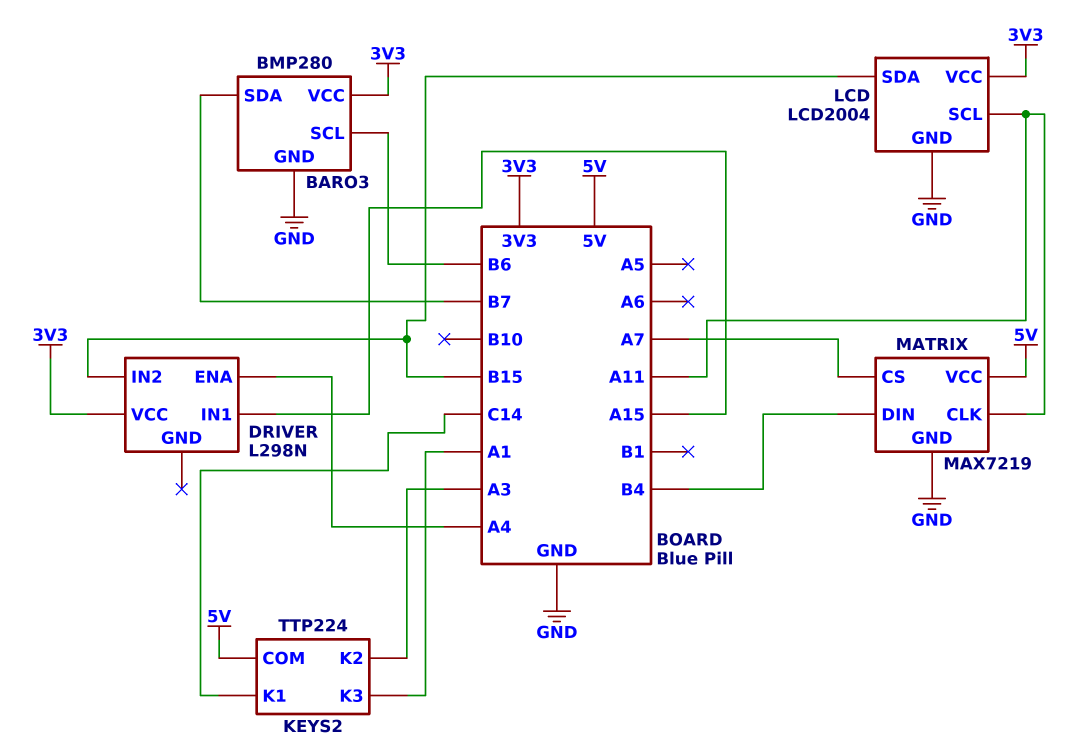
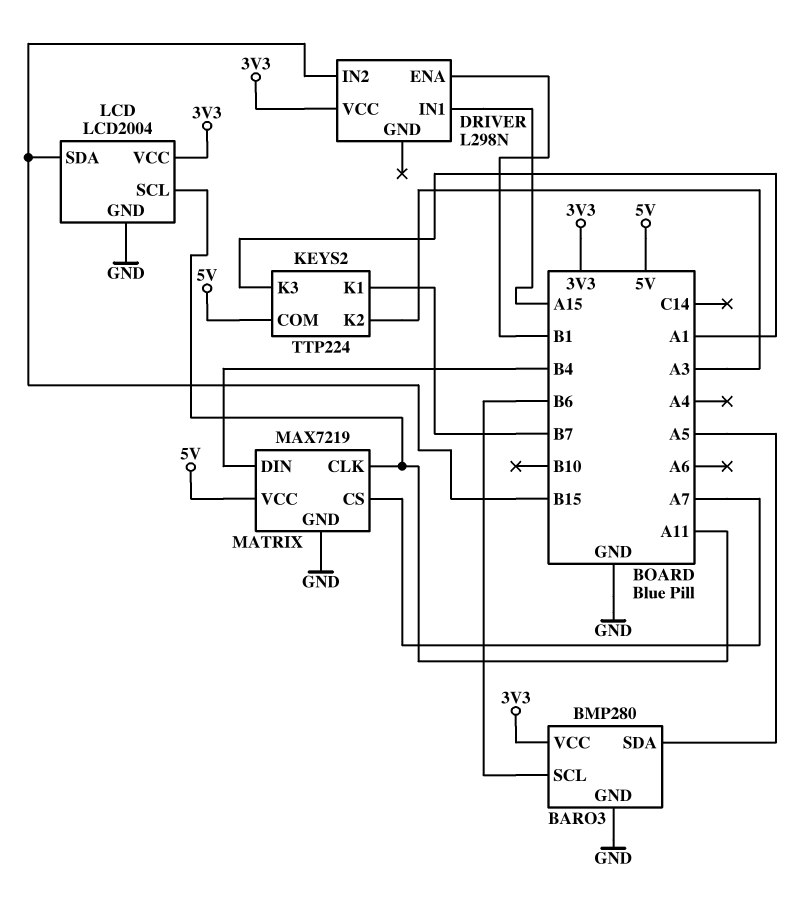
BARO3 pin SDA: B7 -> A5
DRIVER pin ENA: A4 -> B1
KEYS2 pin K1: C14 -> B7

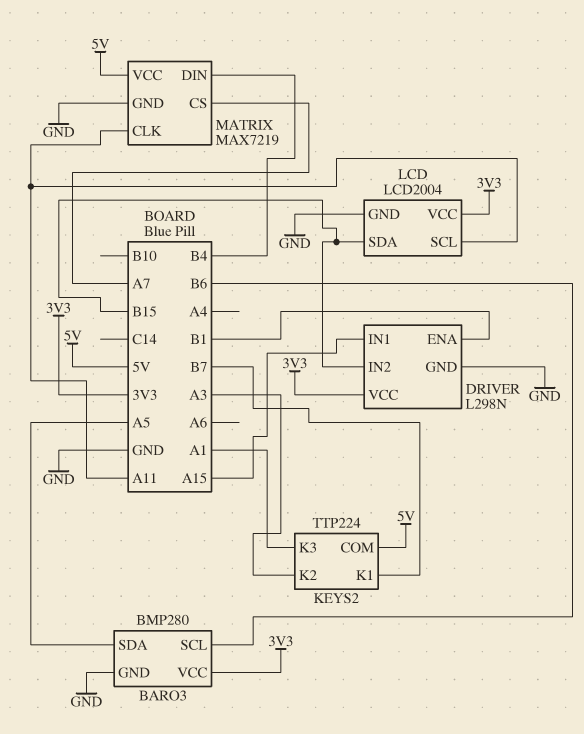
DRIVER pin GND: none -> GND

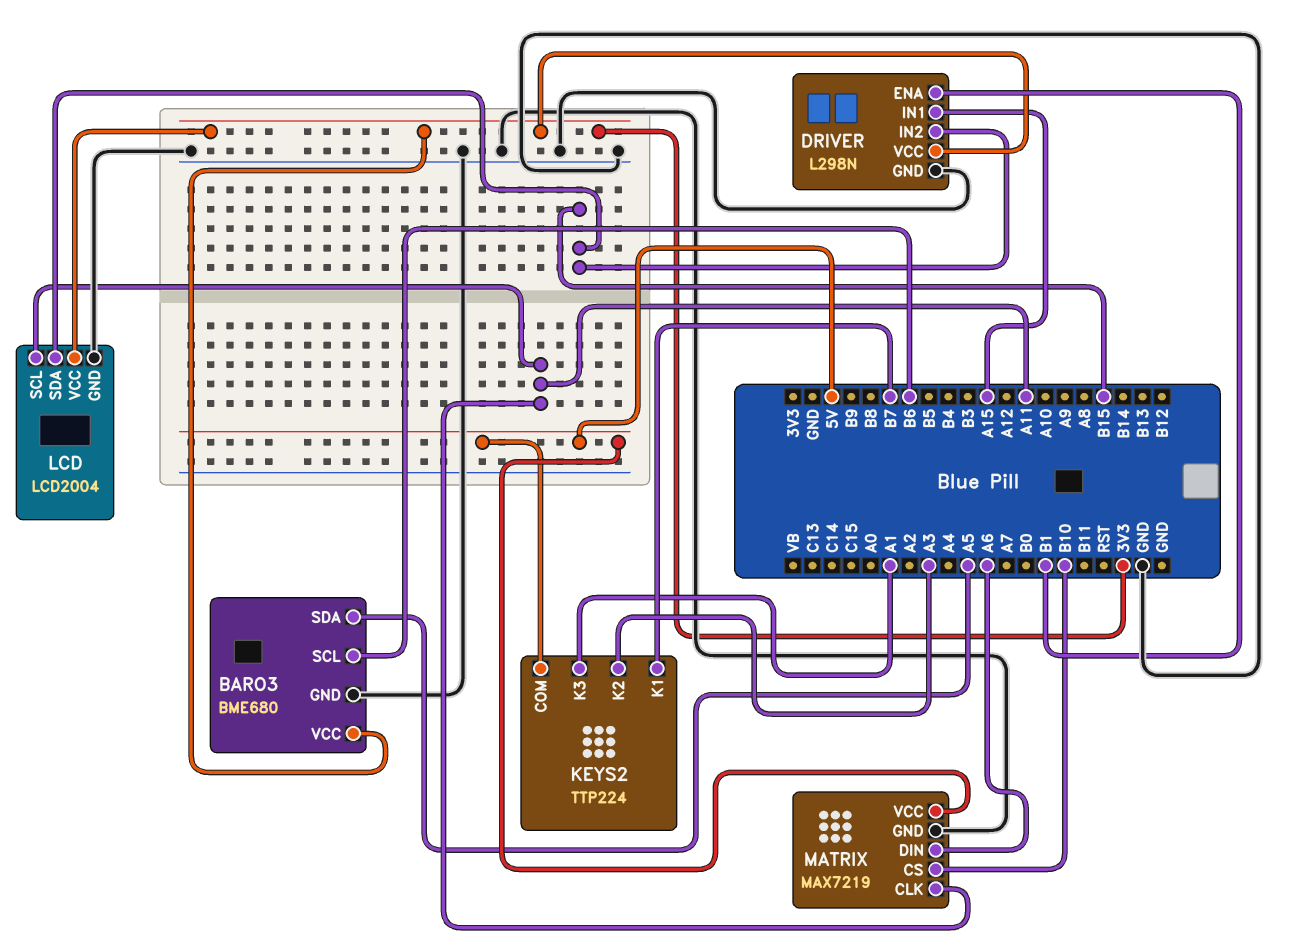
BARO3: BMP280 -> BME680
MATRIX pin CS: A7 -> B10
MATRIX pin DIN: B4 -> A6

